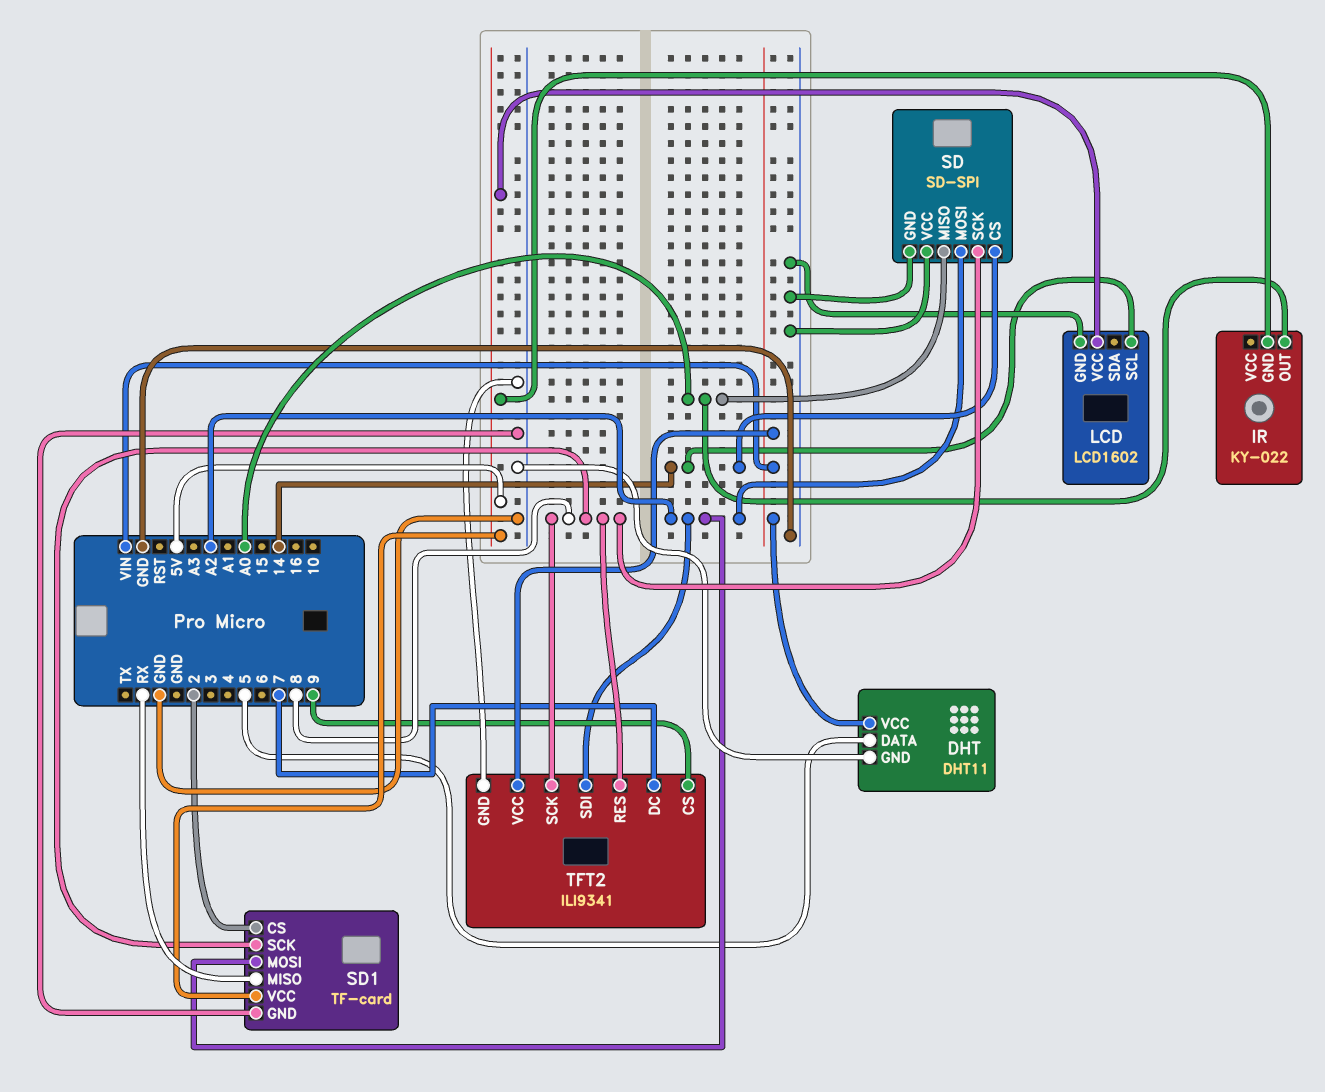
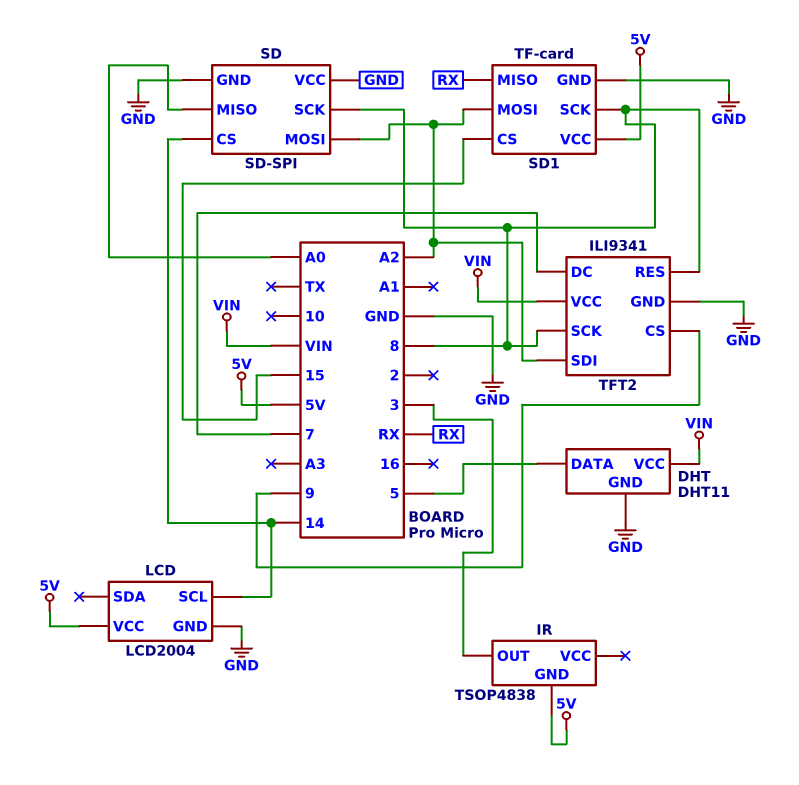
IR: KY-022 -> TSOP4838
IR pin OUT: A0 -> 3
LCD: LCD1602 -> LCD2004
SD1 pin CS: 2 -> 15

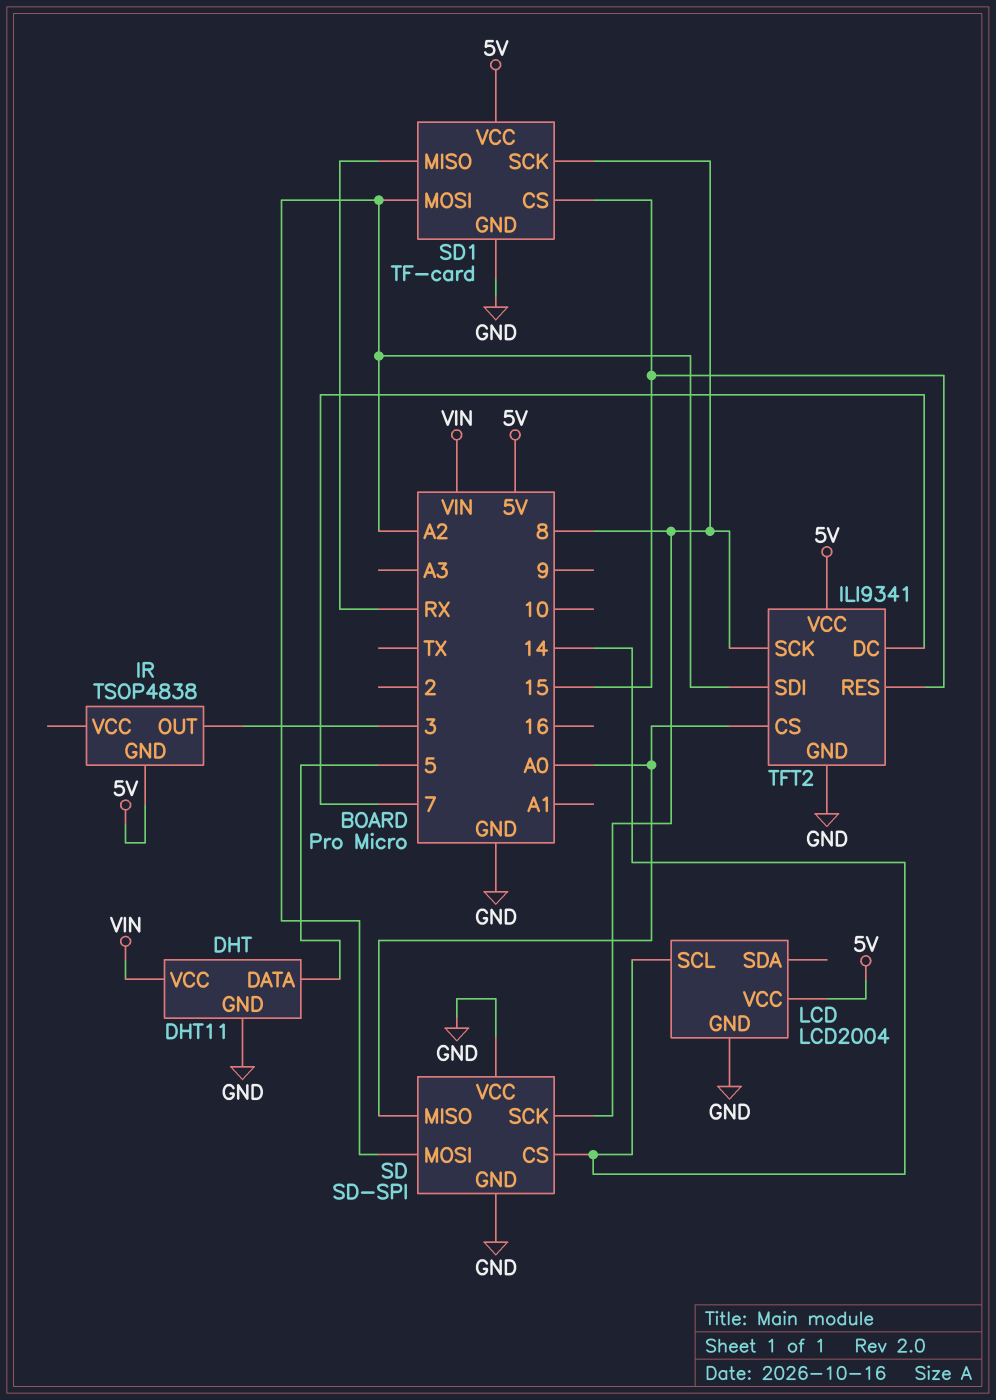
TFT2 pin CS: 9 -> A0
TFT2 pin RES: 8 -> 15
TFT2 pin VCC: VIN -> 5V

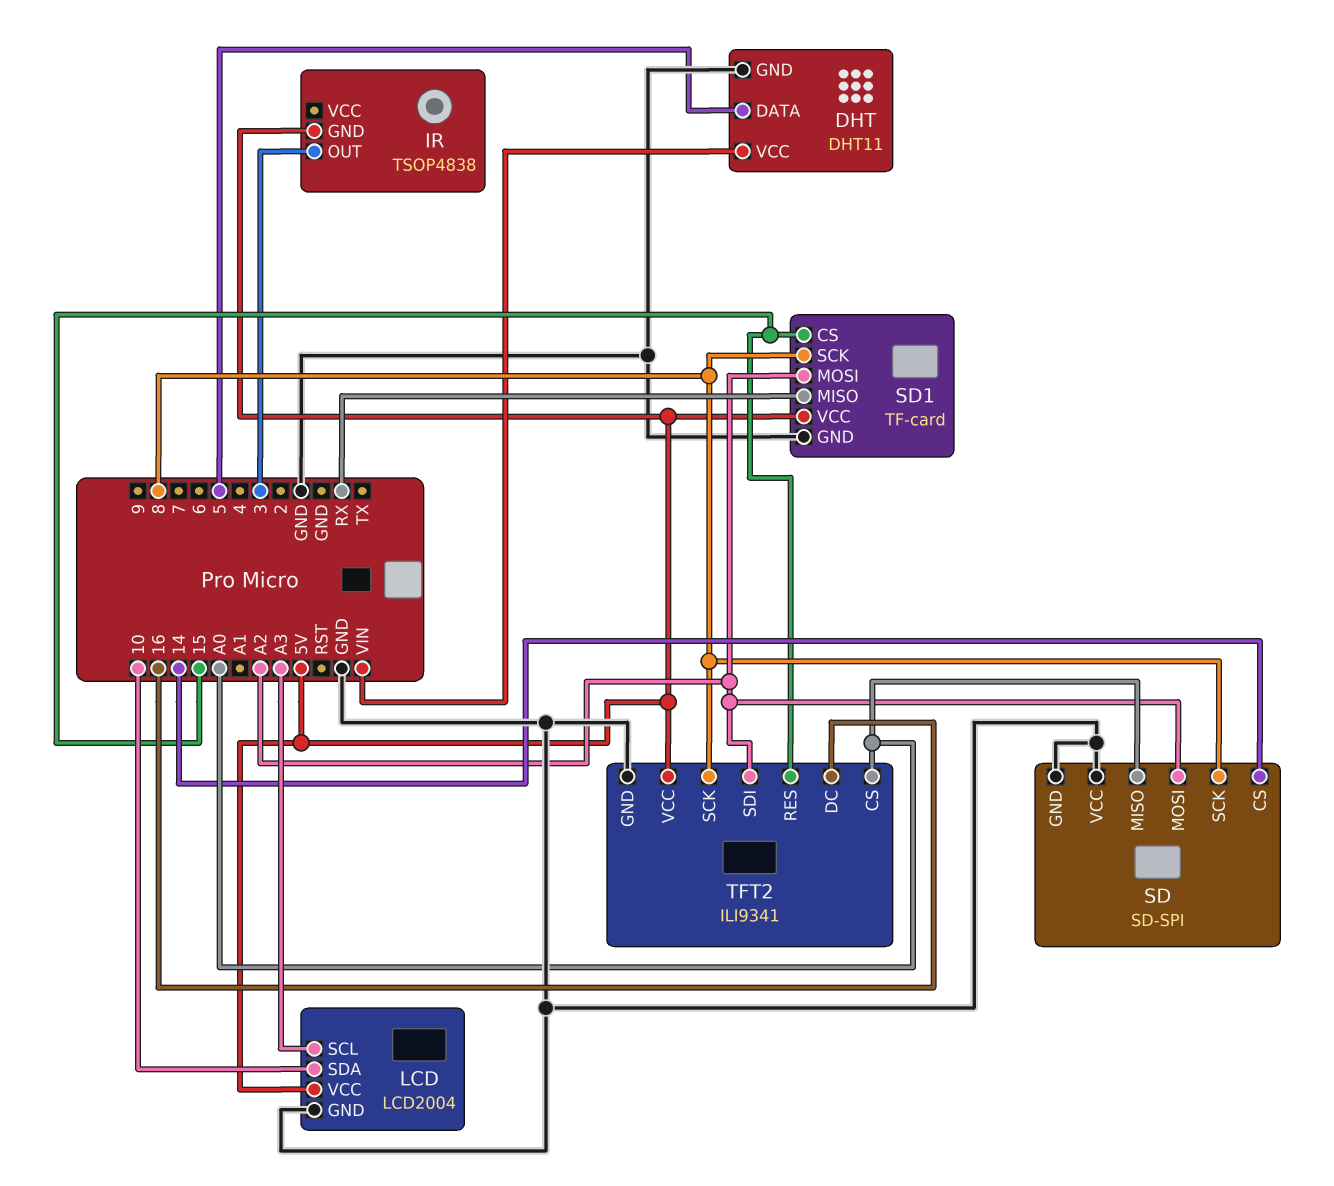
LCD pin SCL: 14 -> A3
LCD pin SDA: none -> 10
TFT2 pin DC: 7 -> 16

